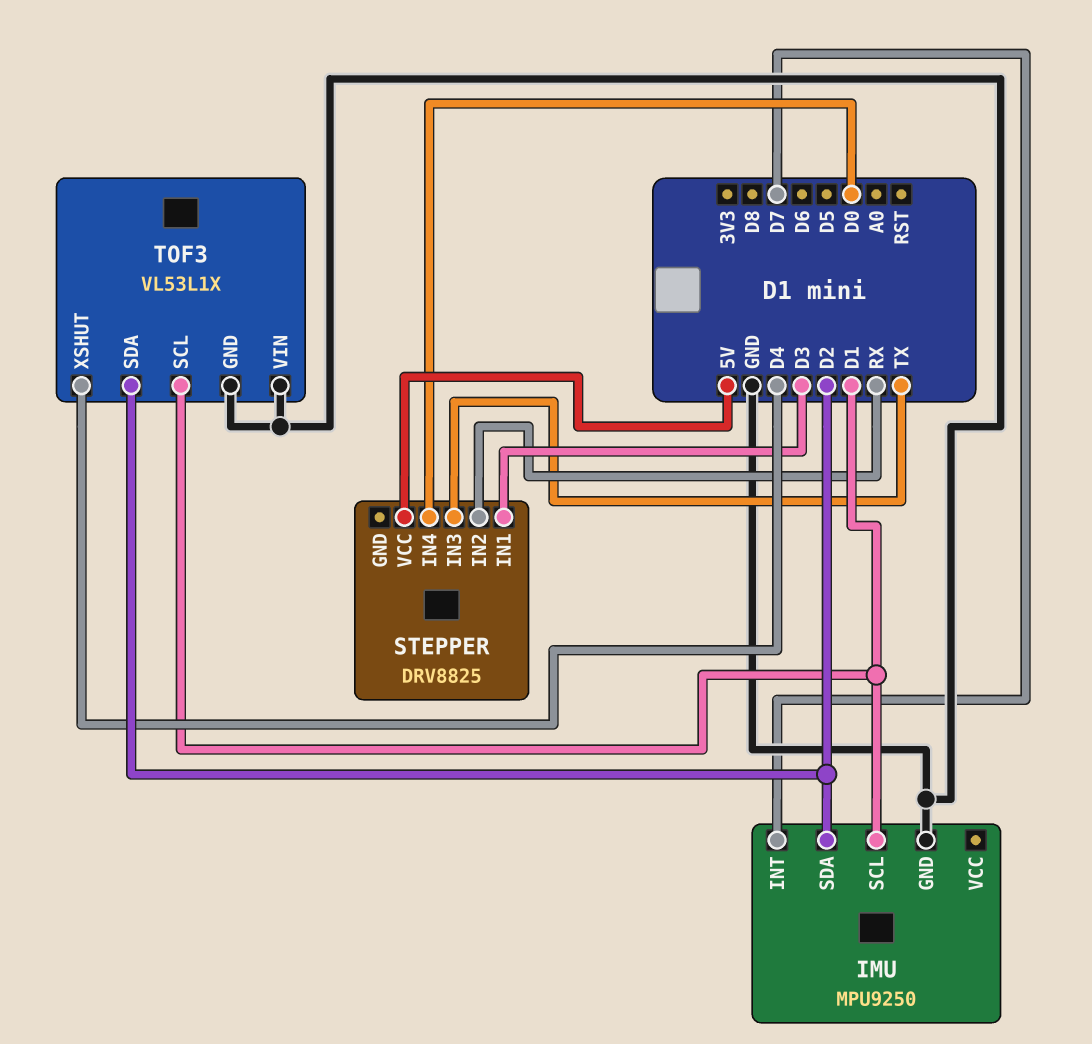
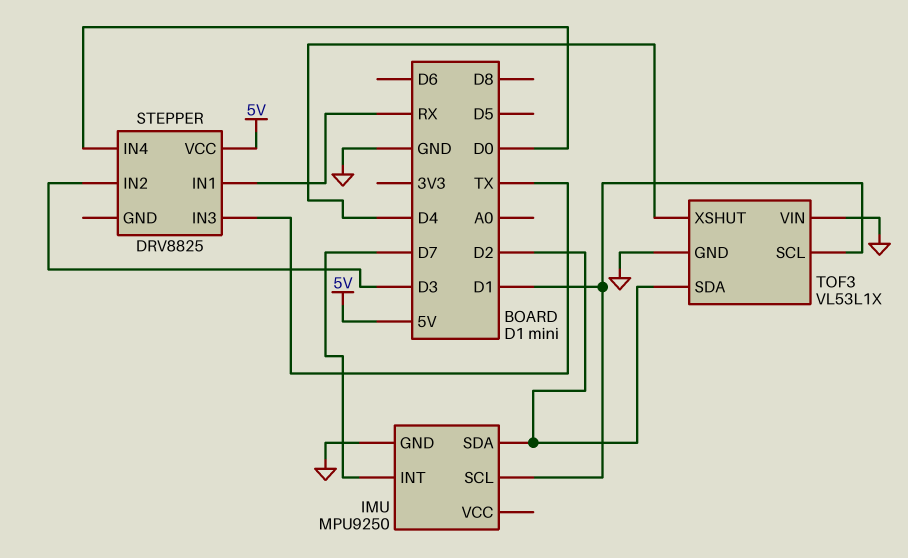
STEPPER pin IN1: D3 -> RX
STEPPER pin IN2: RX -> D3

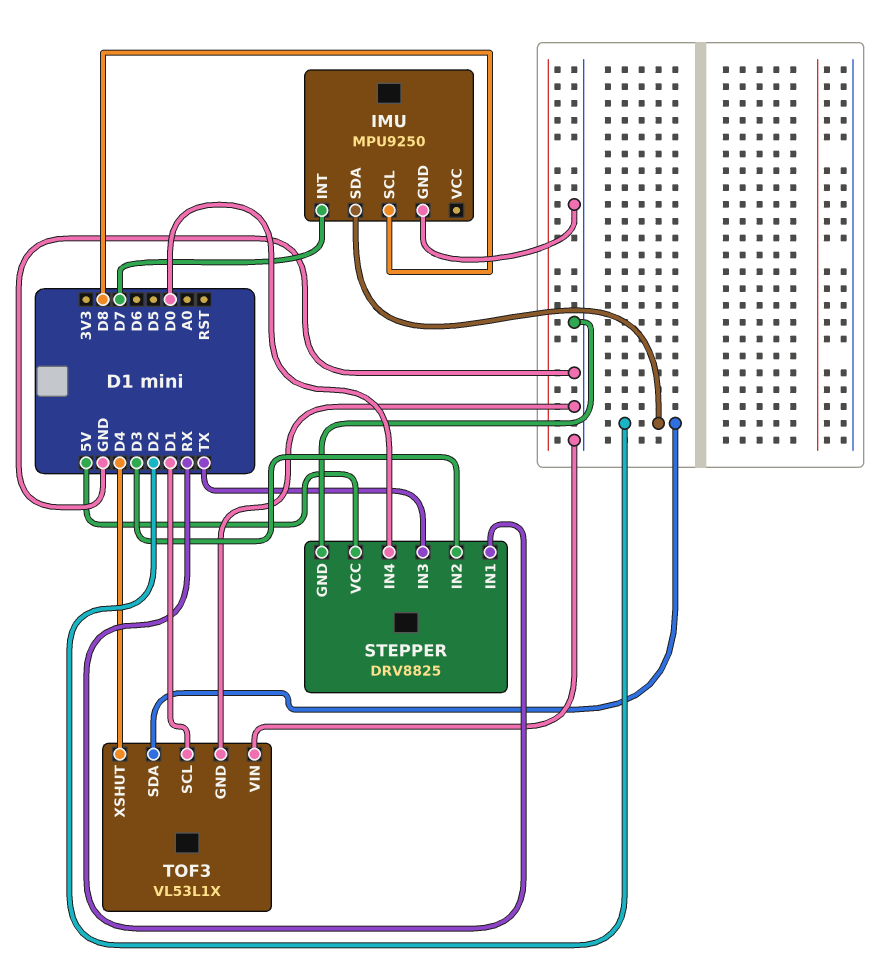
IMU pin SCL: D1 -> D8
STEPPER pin GND: none -> GND

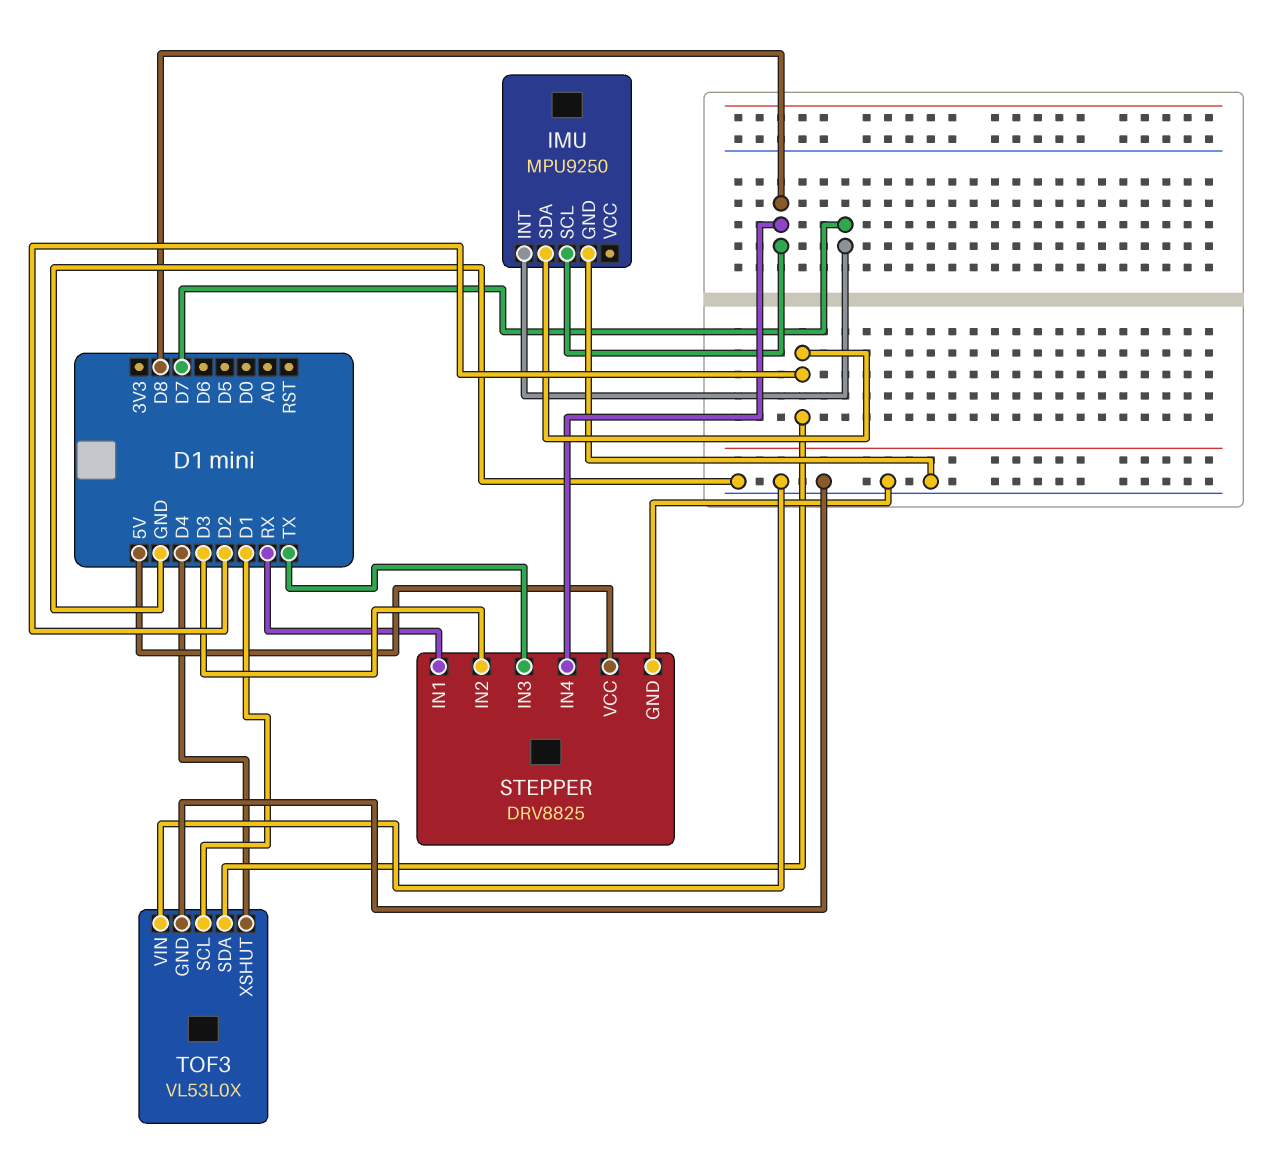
STEPPER pin IN4: D0 -> D8
TOF3: VL53L1X -> VL53L0X

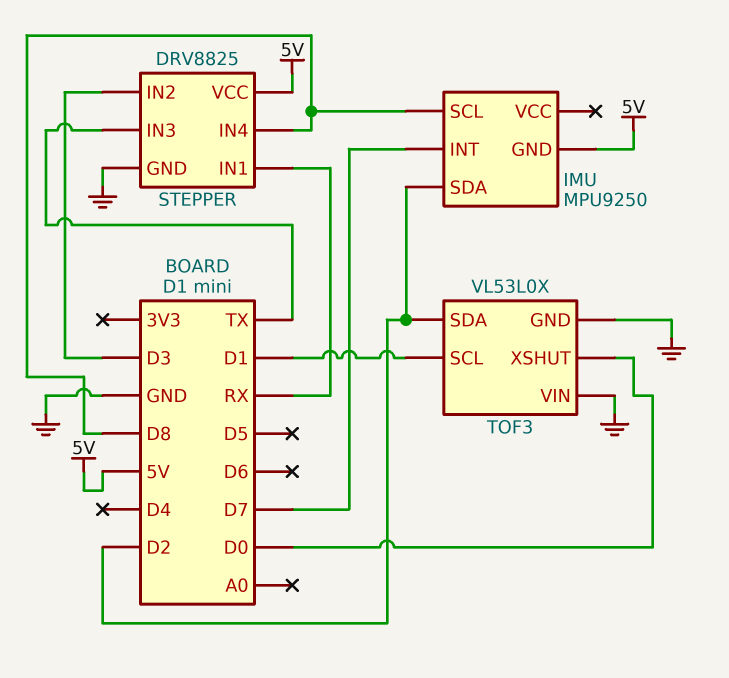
IMU pin GND: GND -> 5V
TOF3 pin XSHUT: D4 -> D0

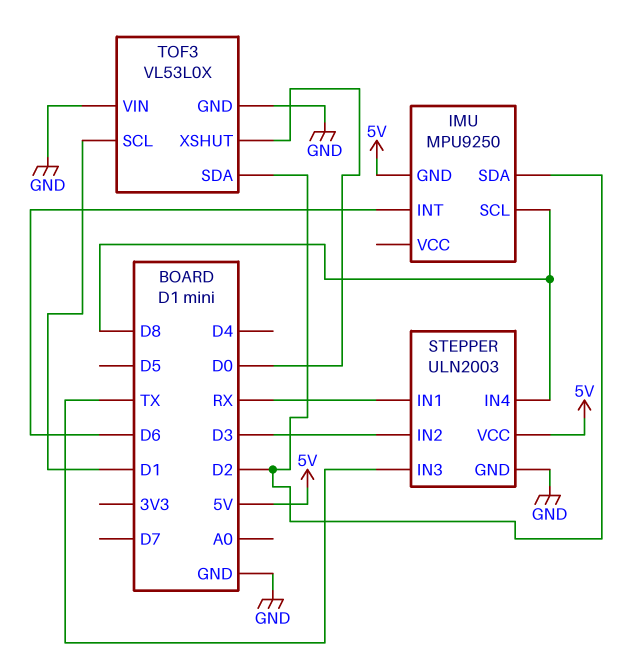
IMU pin INT: D7 -> D6
STEPPER: DRV8825 -> ULN2003

